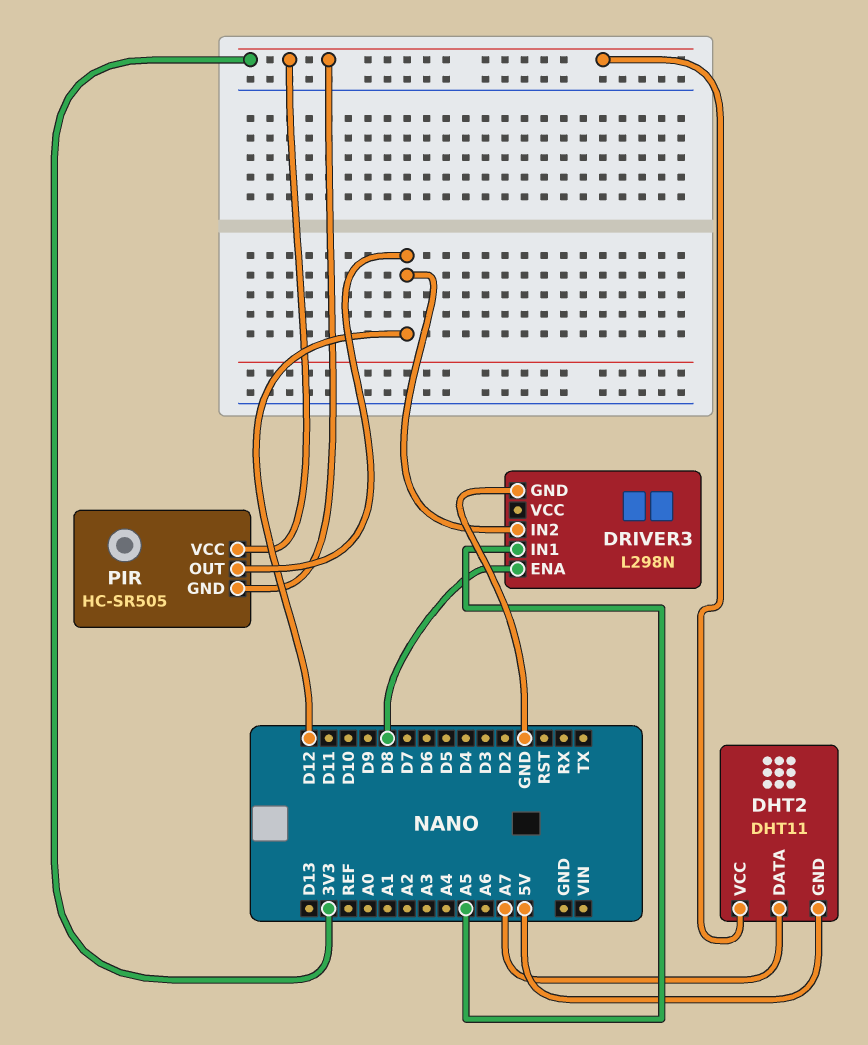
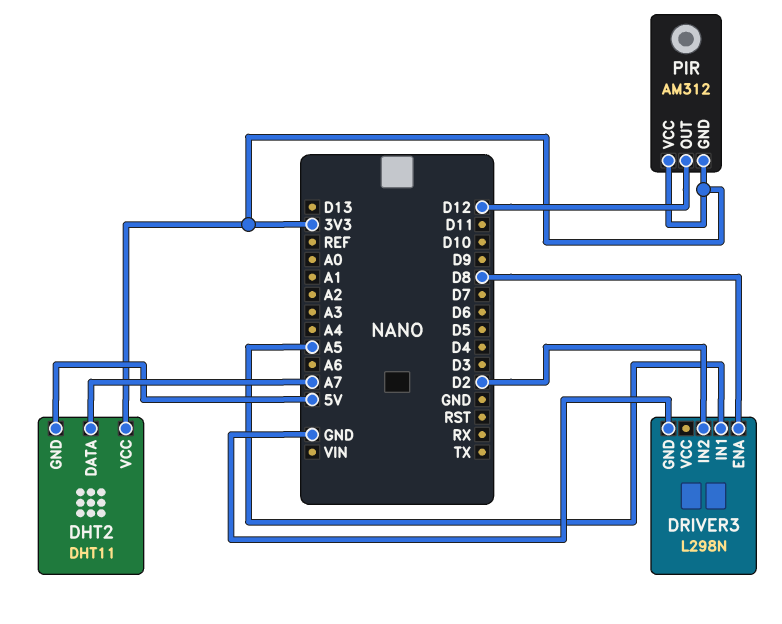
DRIVER3 pin IN2: D12 -> D2
PIR: HC-SR505 -> AM312

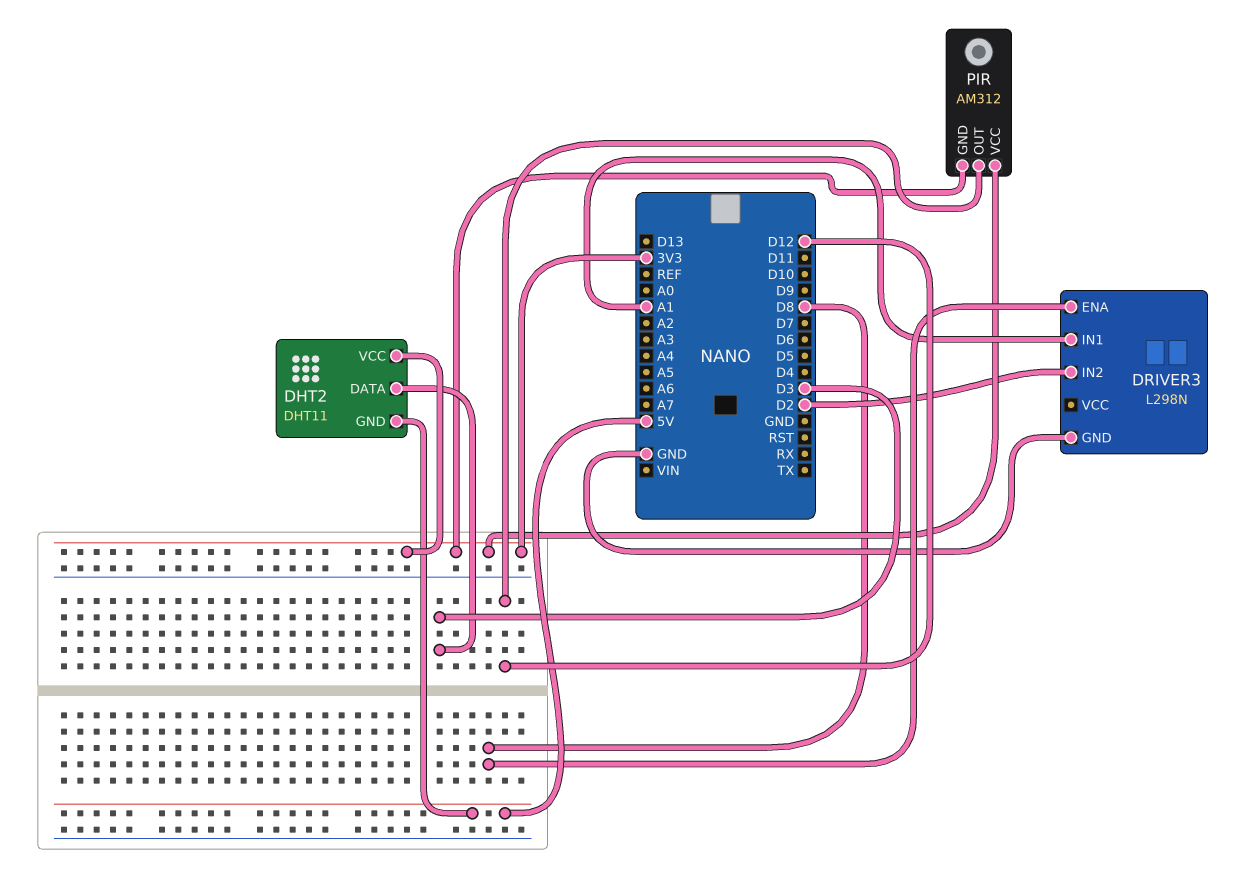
DHT2 pin DATA: A7 -> D3
DRIVER3 pin IN1: A5 -> A1

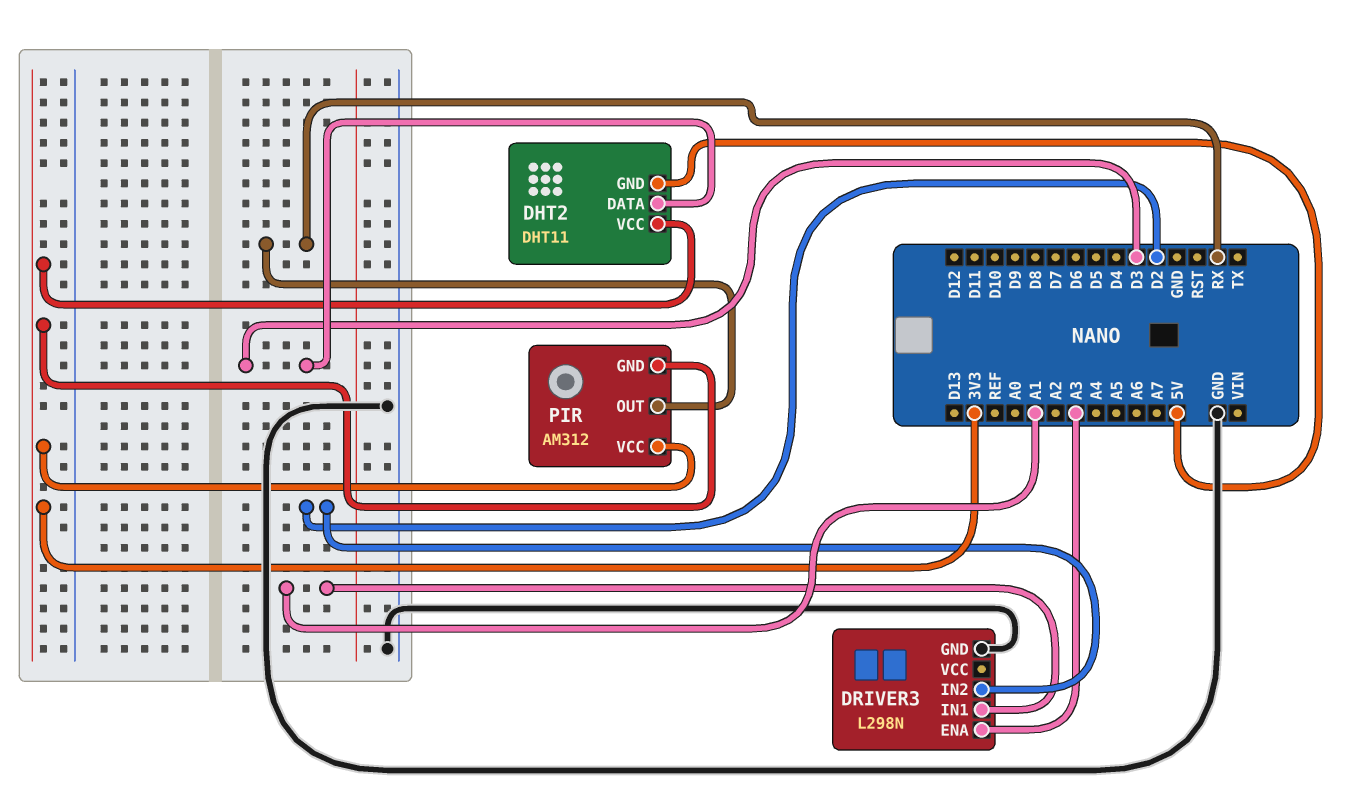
DRIVER3 pin ENA: D8 -> A3
PIR pin OUT: D12 -> RX

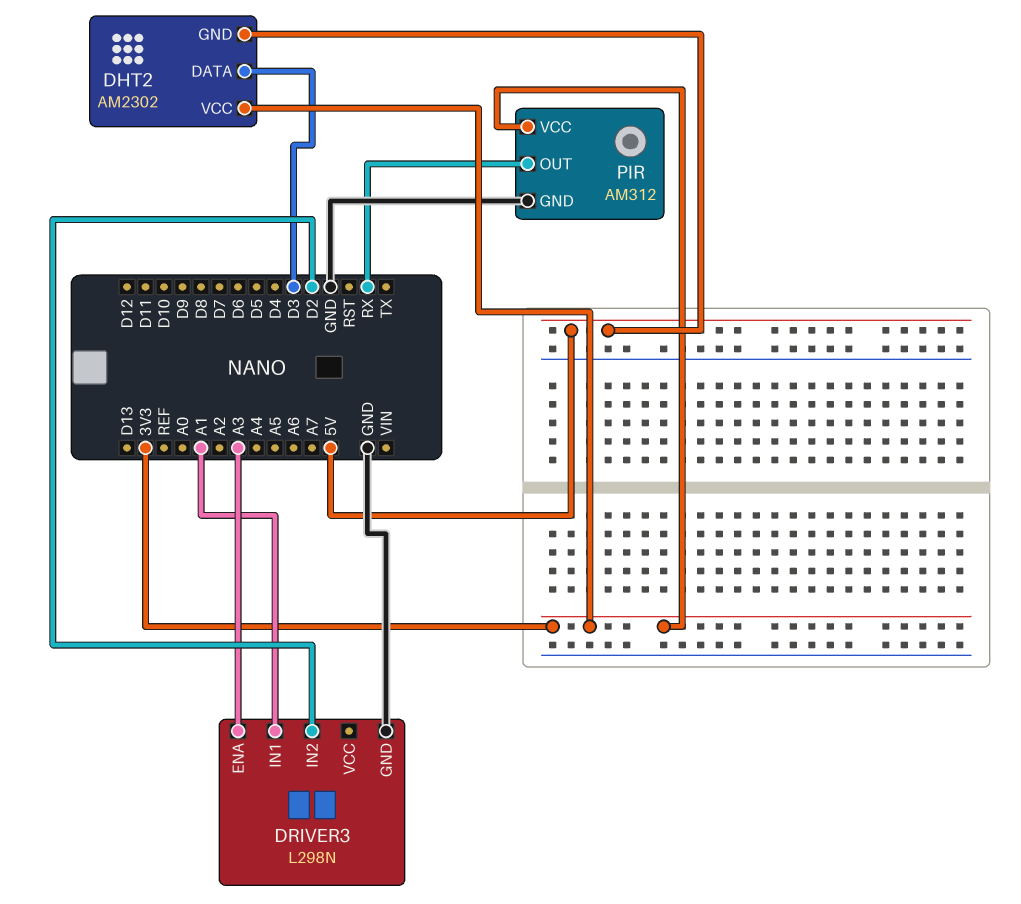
DHT2: DHT11 -> AM2302
PIR pin GND: 3V3 -> GND

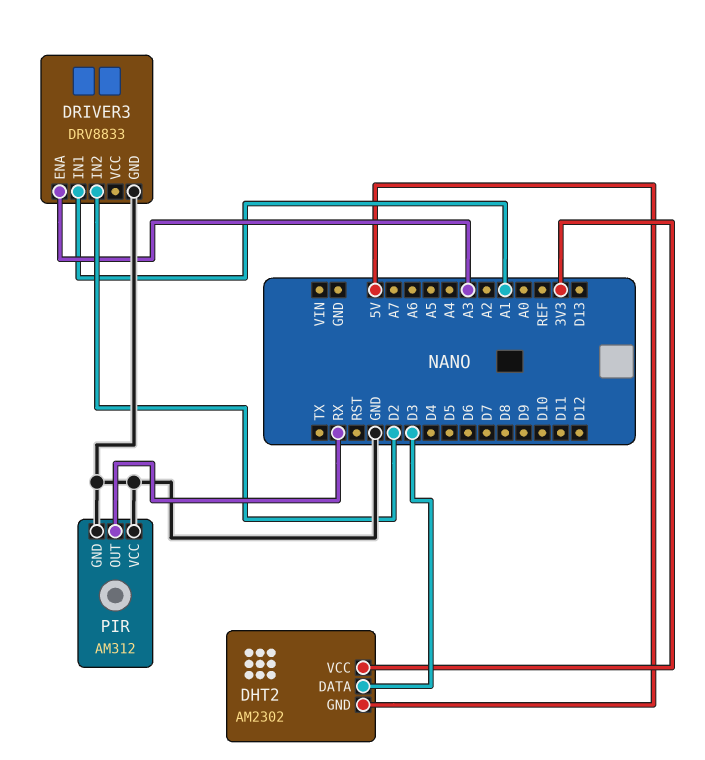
DRIVER3: L298N -> DRV8833
PIR pin VCC: 3V3 -> GND

